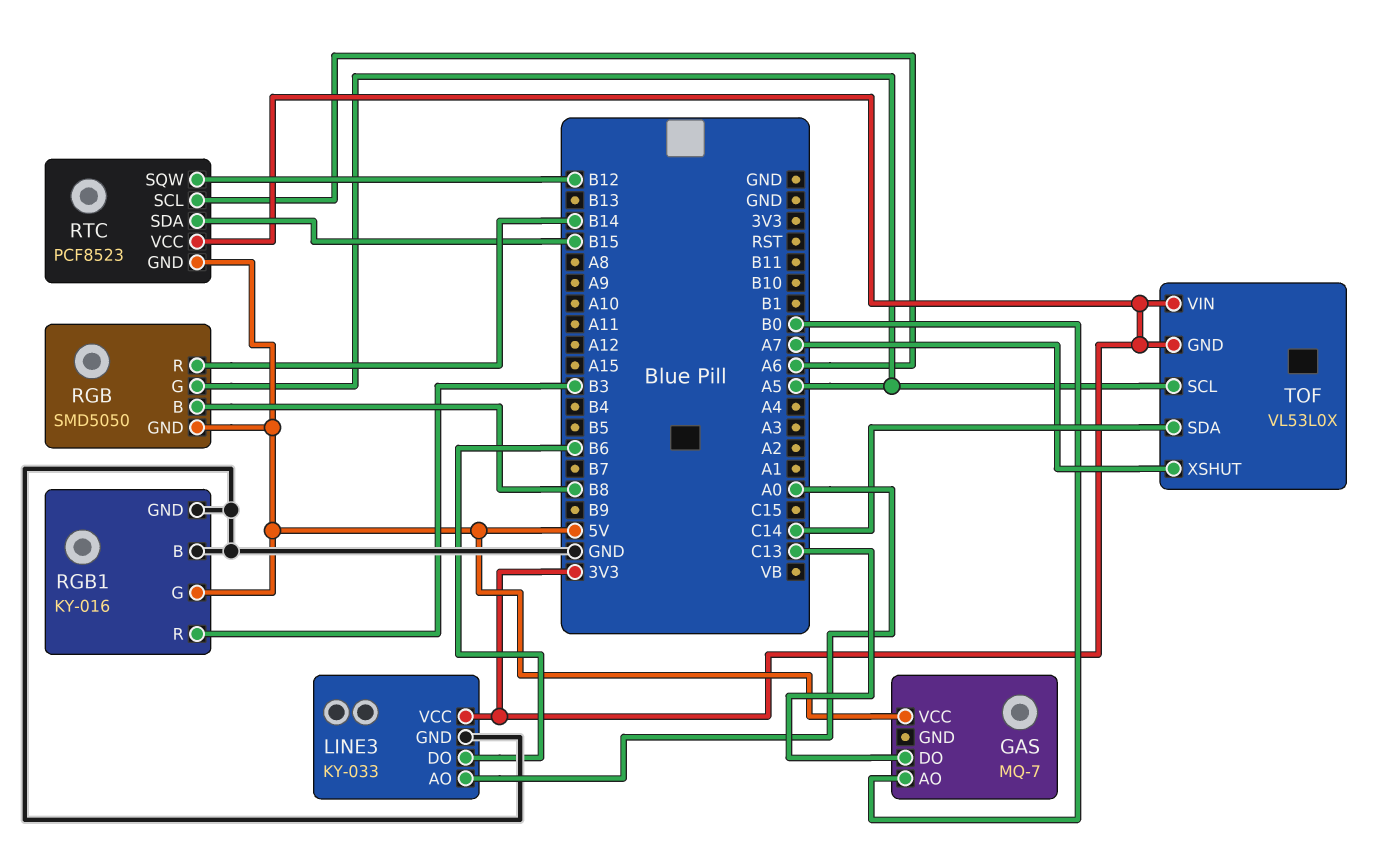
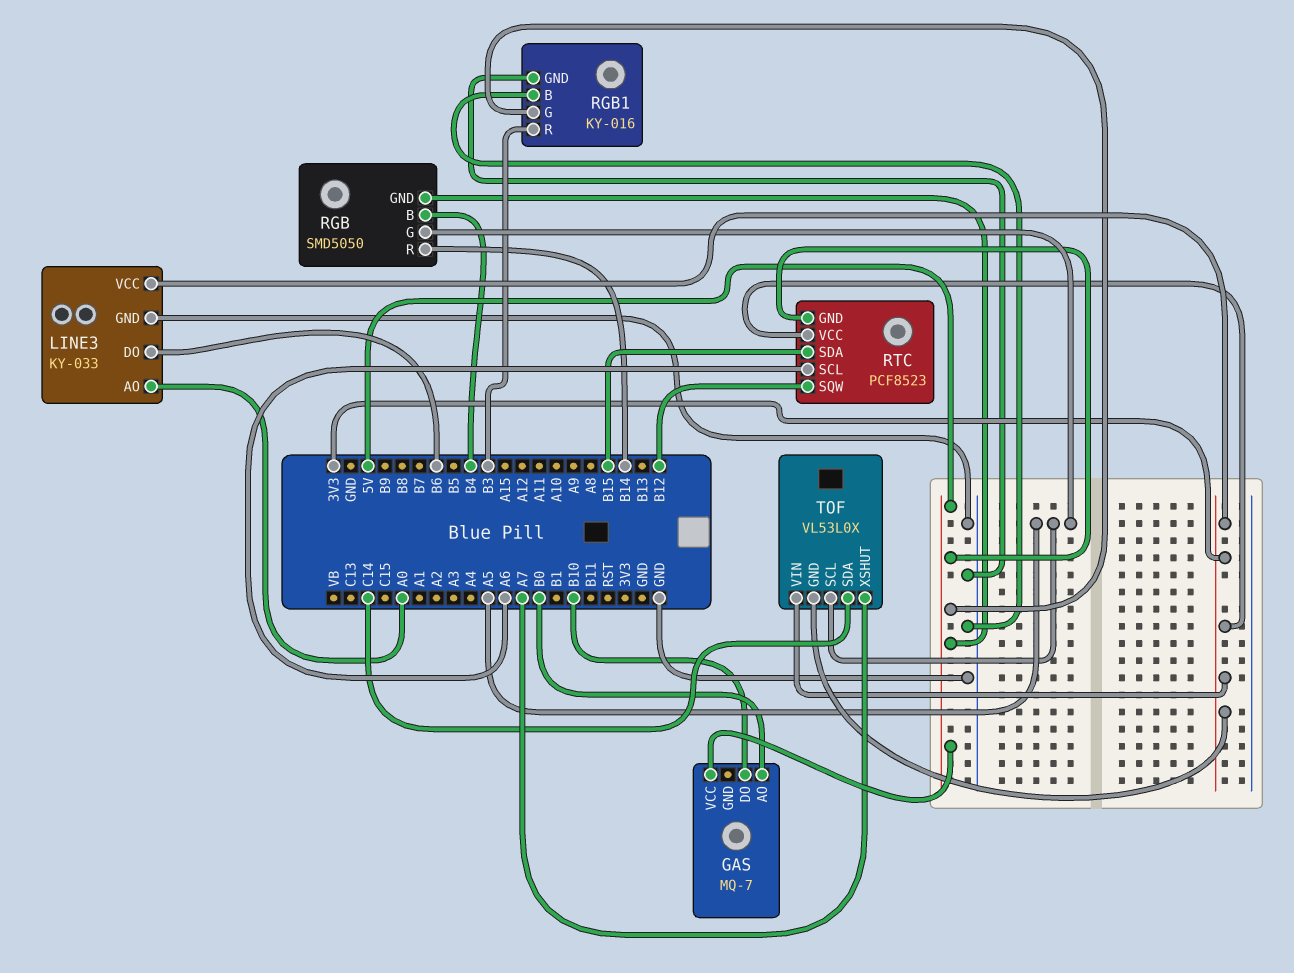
GAS pin DO: C13 -> B10
RGB pin B: B8 -> B4

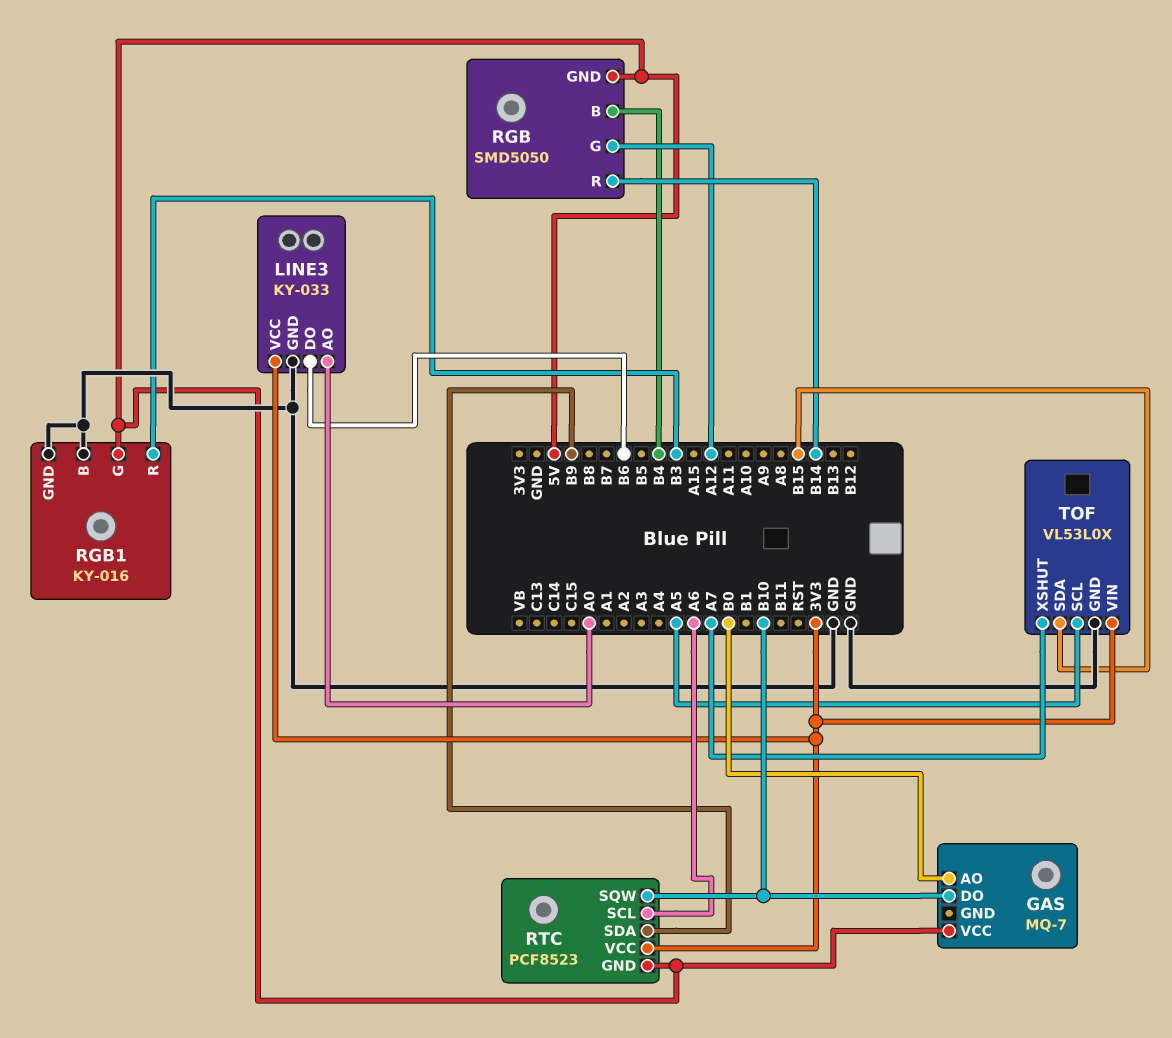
RGB pin G: A5 -> A12
RTC pin SDA: B15 -> B9
RTC pin SQW: B12 -> B10
TOF pin GND: 3V3 -> GND
TOF pin SDA: C14 -> B15

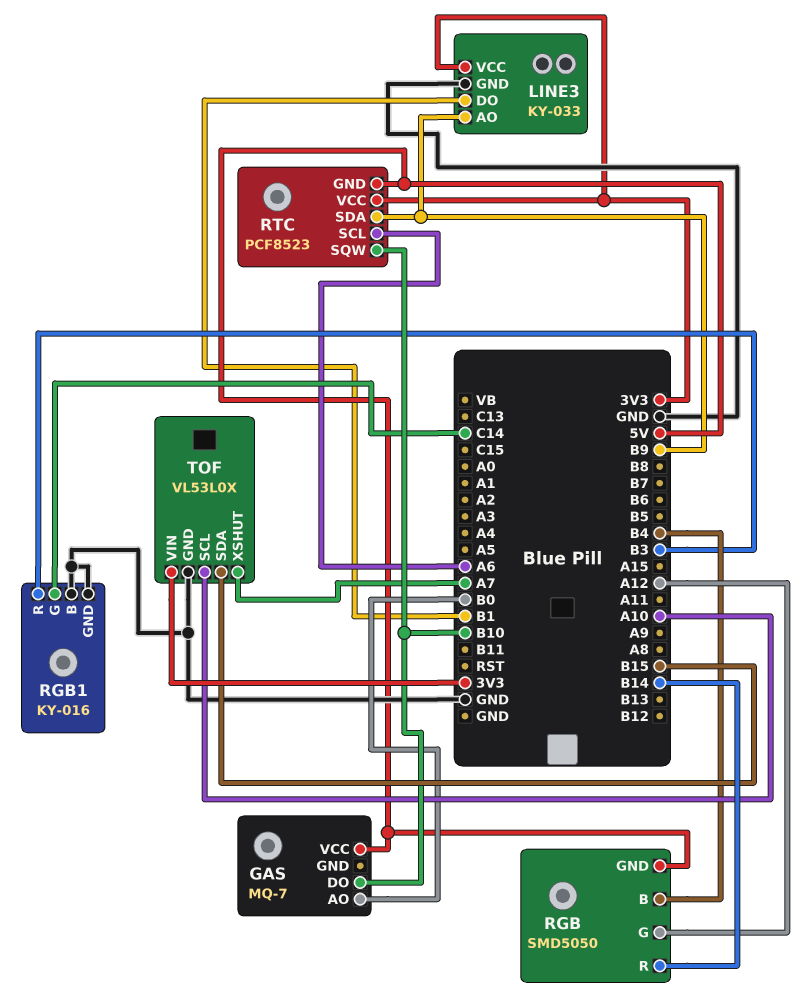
LINE3 pin AO: A0 -> B9
LINE3 pin DO: B6 -> B1
RGB1 pin G: 5V -> C14
TOF pin SCL: A5 -> A10

